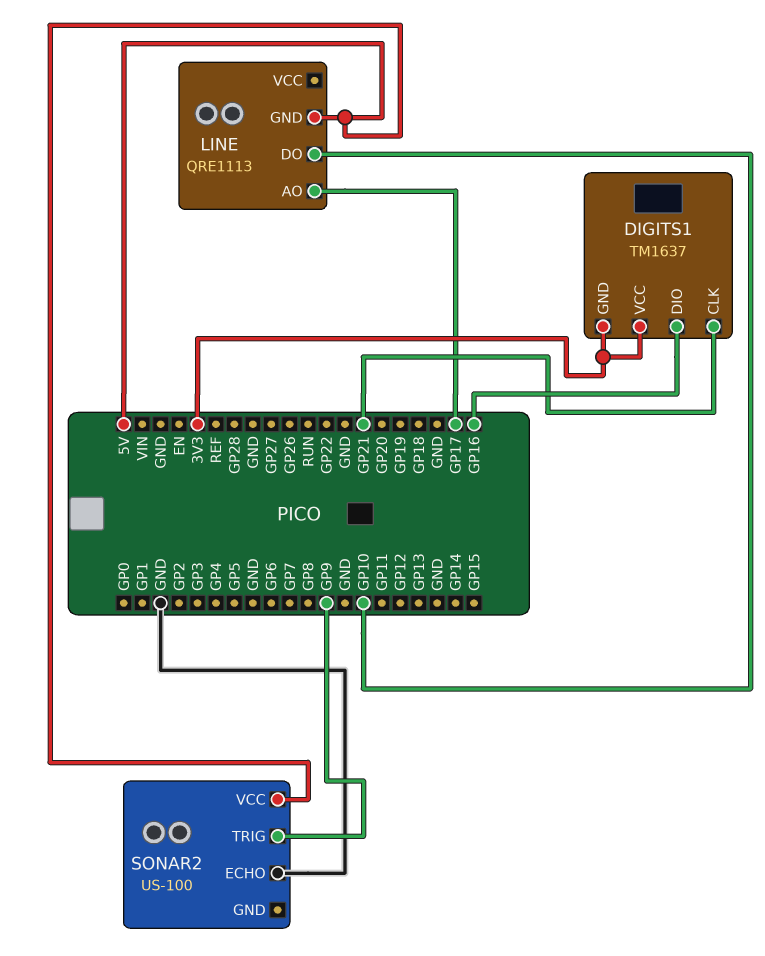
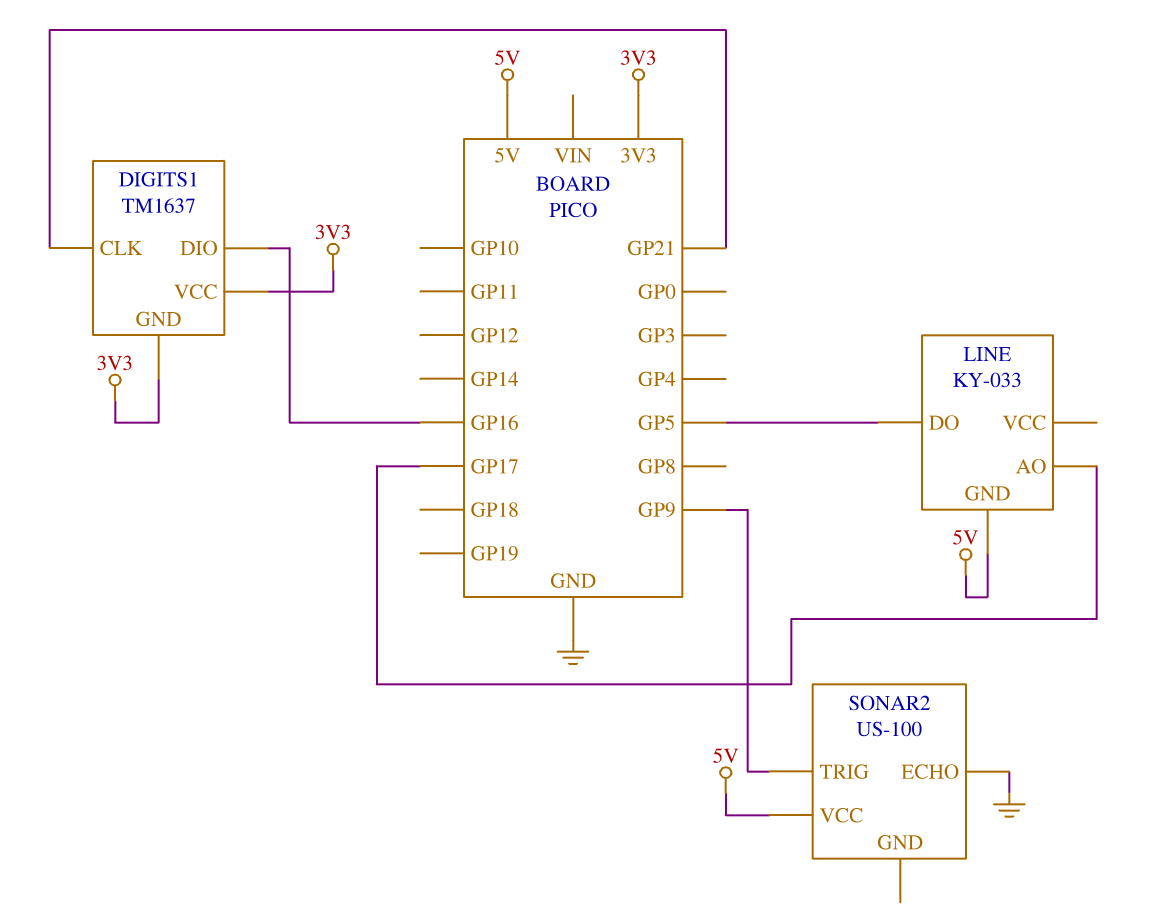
LINE: QRE1113 -> KY-033
LINE pin DO: GP10 -> GP5

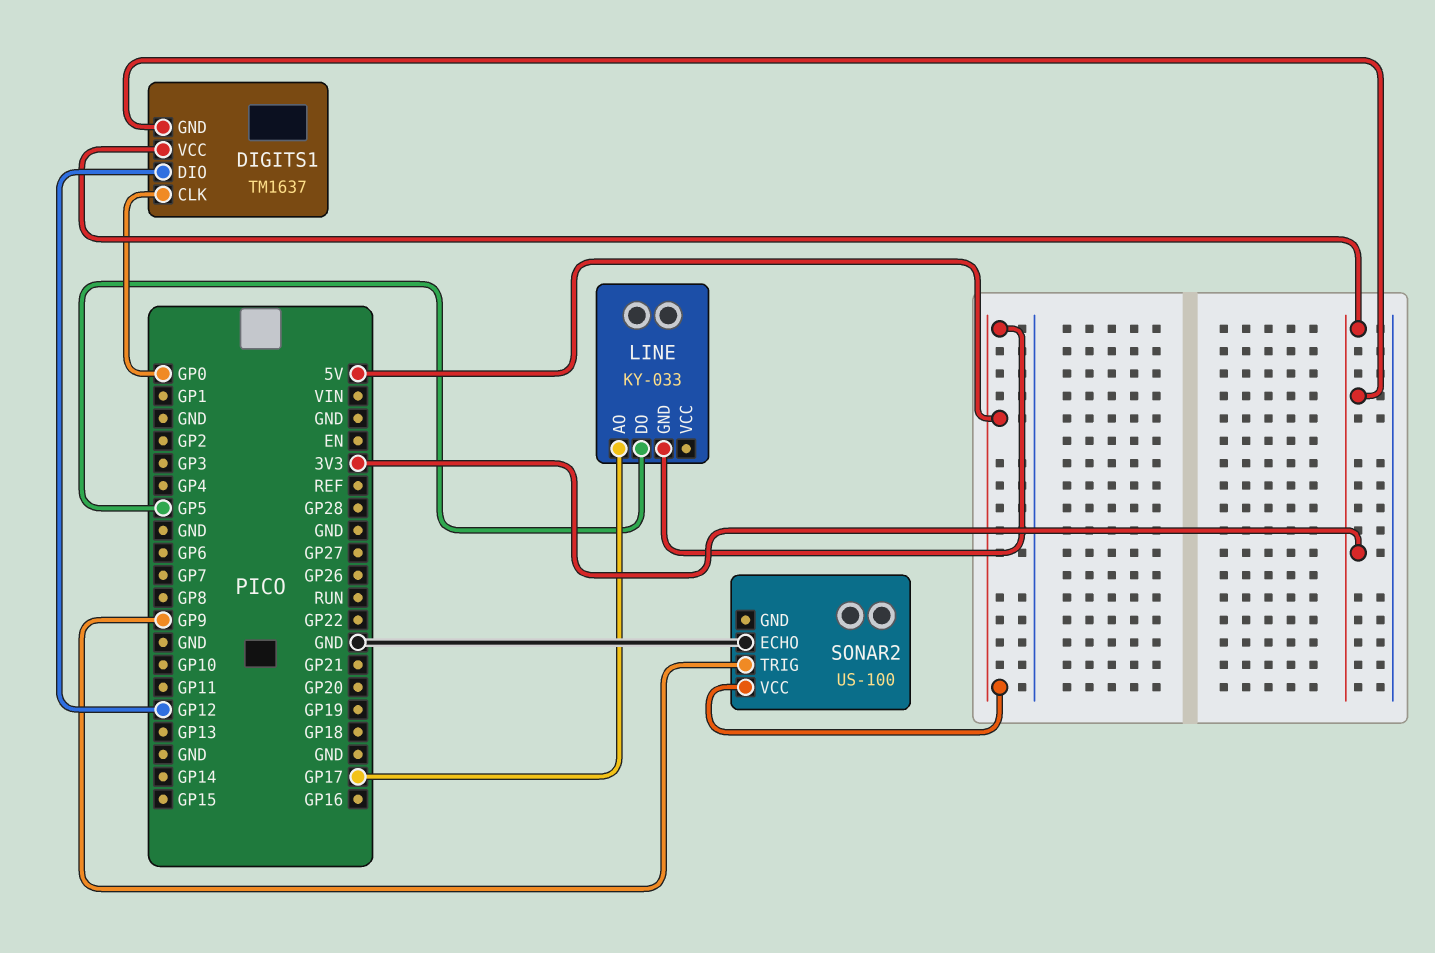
DIGITS1 pin CLK: GP21 -> GP0
DIGITS1 pin DIO: GP16 -> GP12

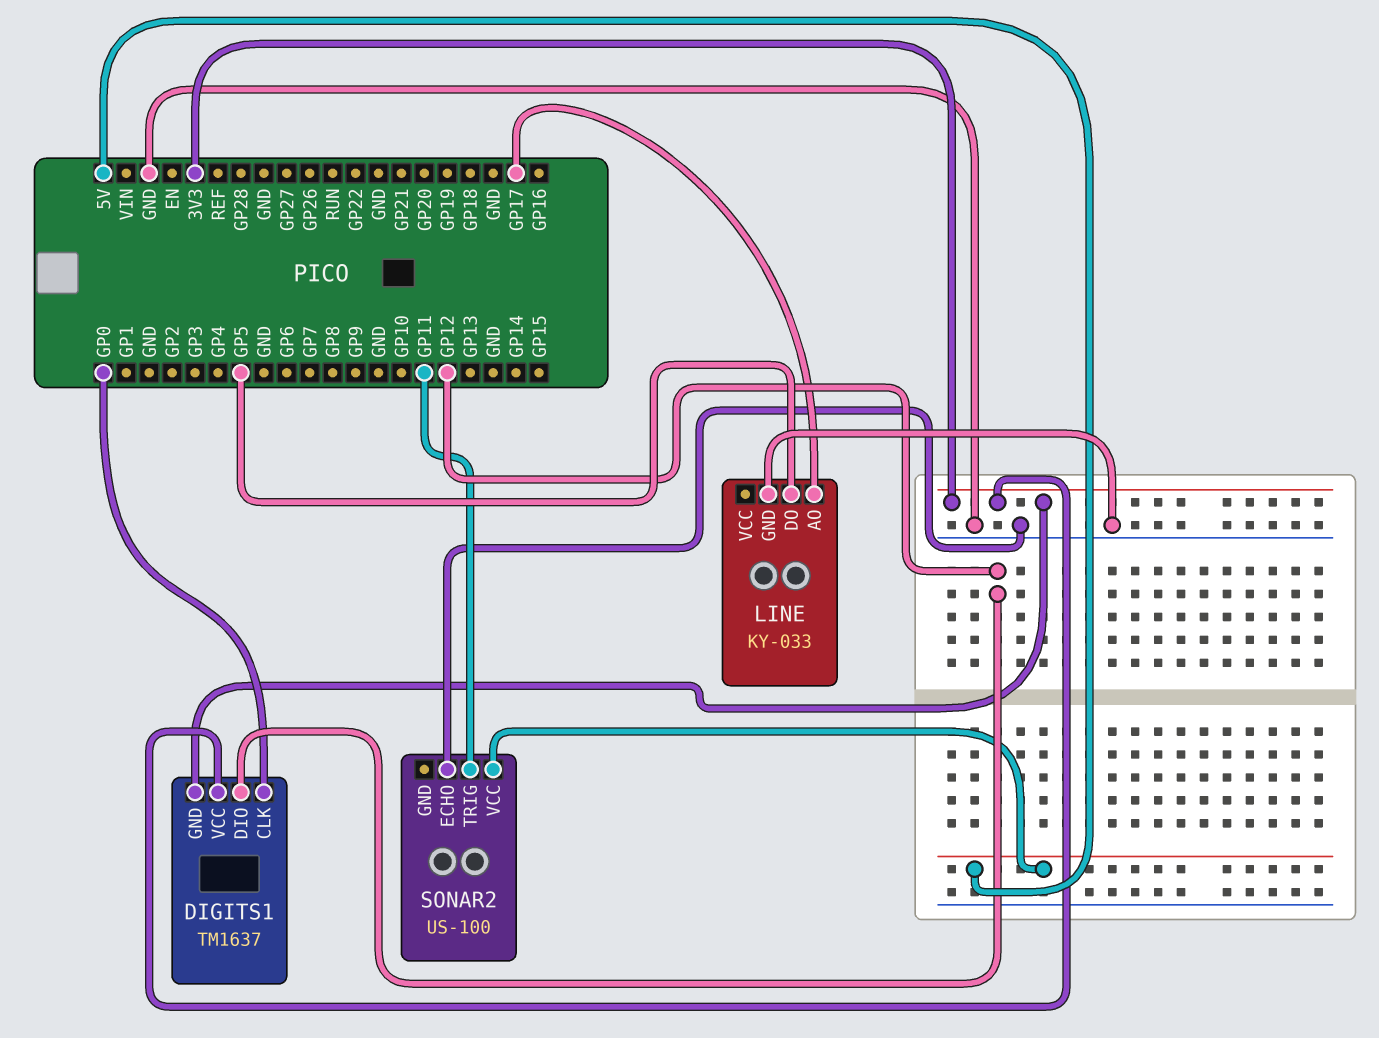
LINE pin GND: 5V -> GND
SONAR2 pin TRIG: GP9 -> GP11

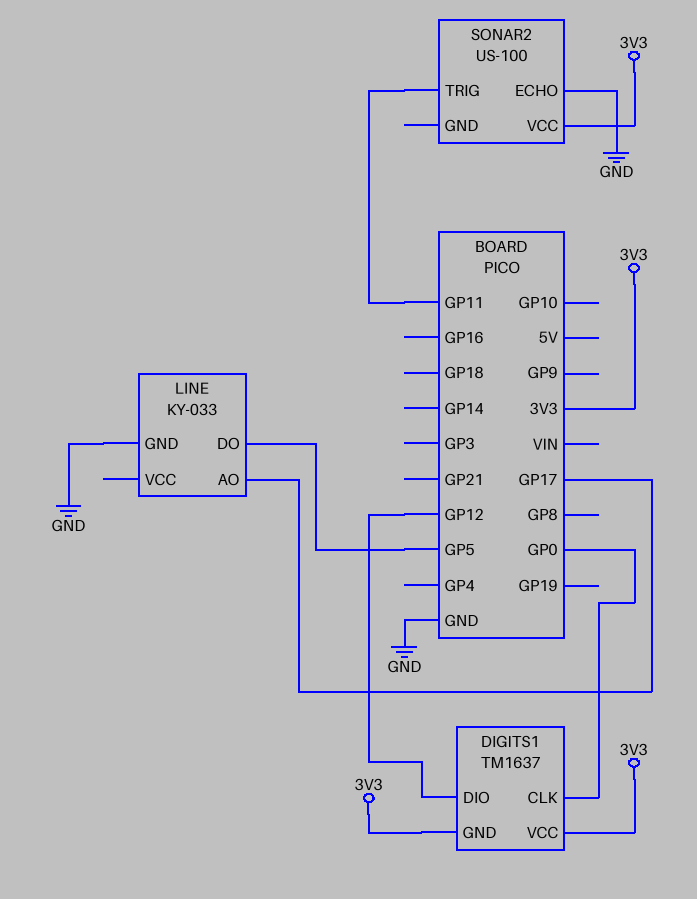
SONAR2 pin VCC: 5V -> 3V3

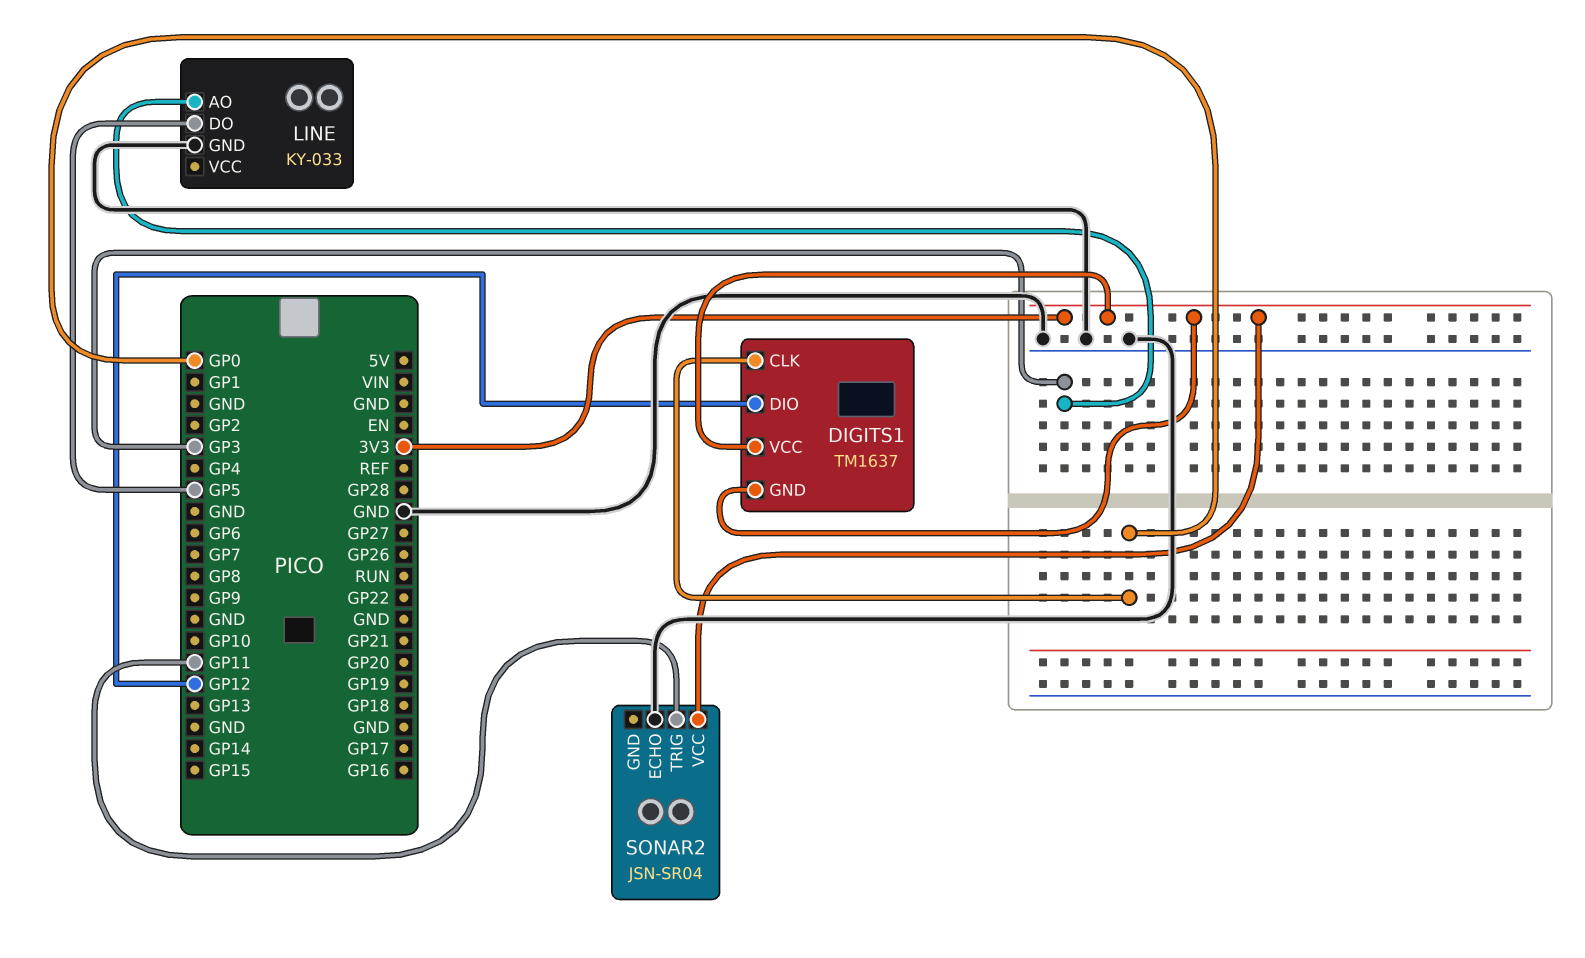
LINE pin AO: GP17 -> GP3
SONAR2: US-100 -> JSN-SR04

